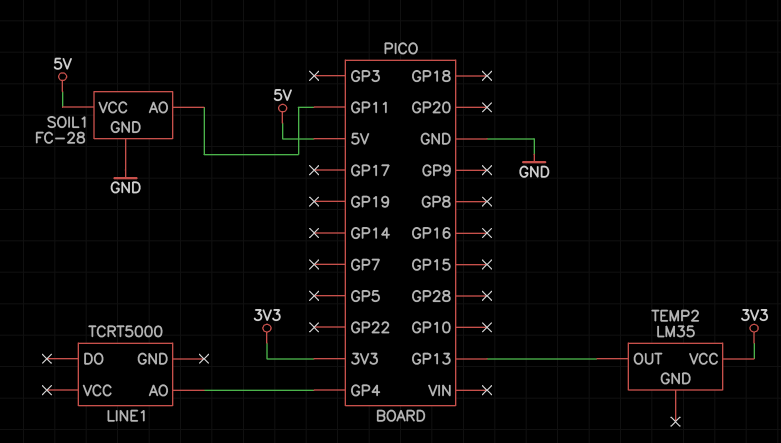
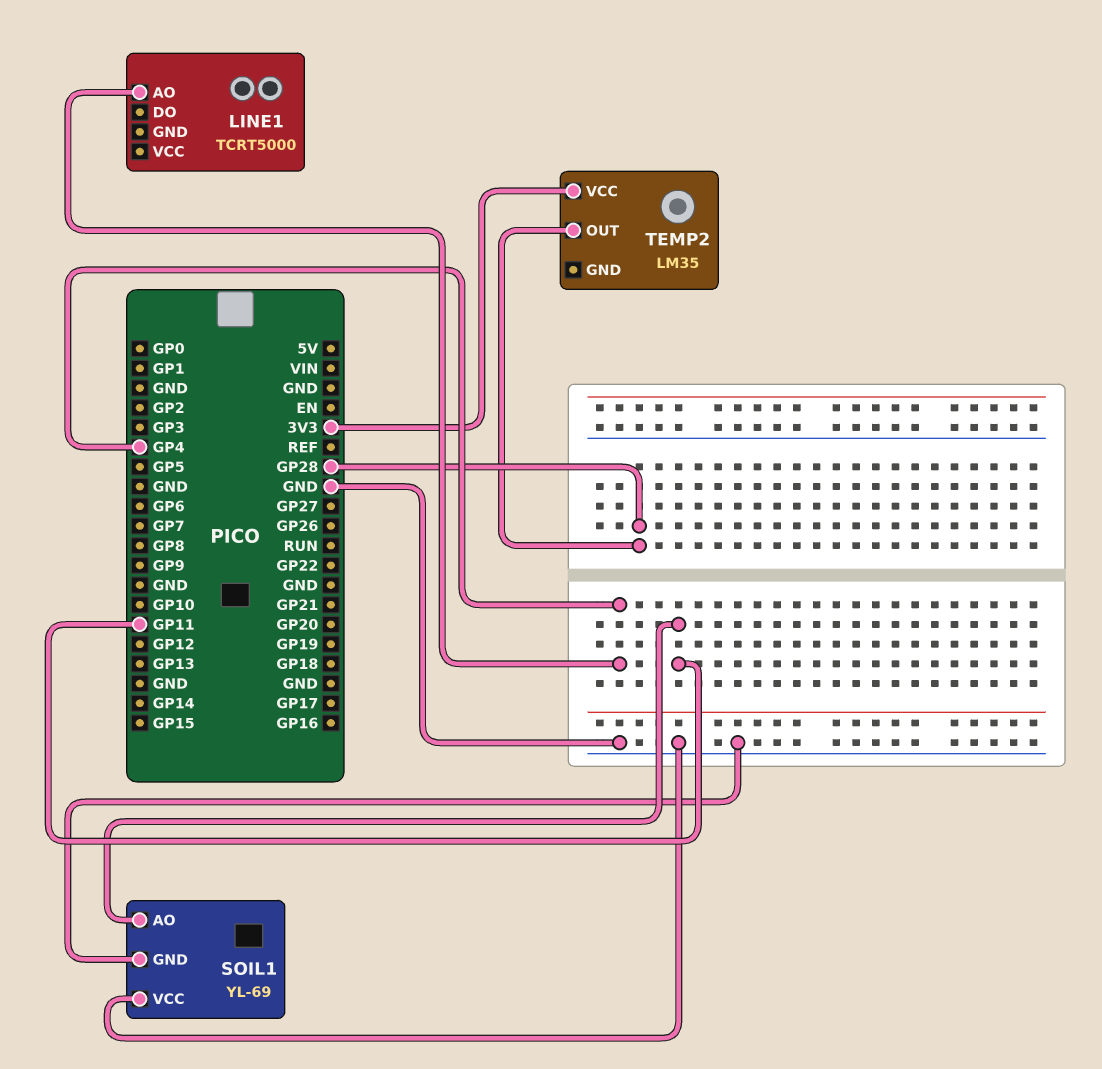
SOIL1: FC-28 -> YL-69
SOIL1 pin VCC: 5V -> GND
TEMP2 pin OUT: GP13 -> GP28

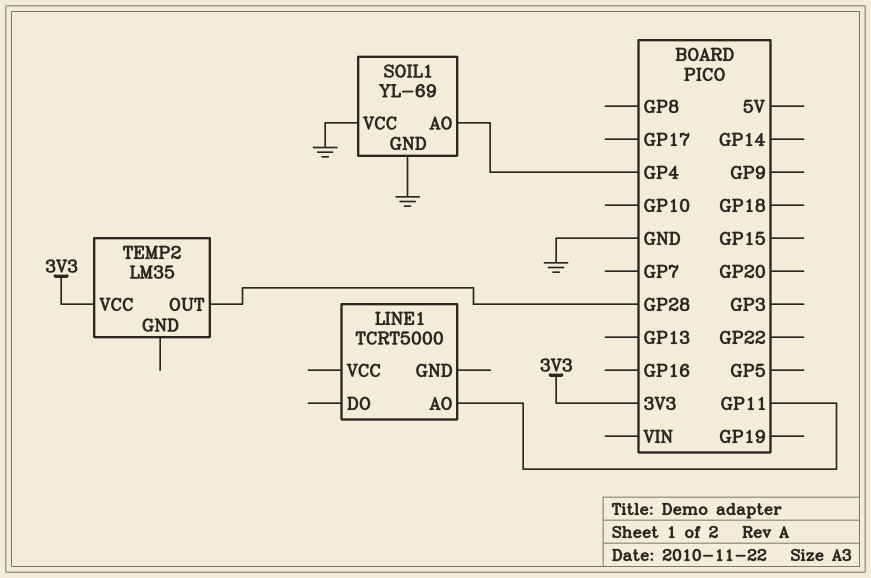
LINE1 pin AO: GP4 -> GP11
SOIL1 pin AO: GP11 -> GP4

